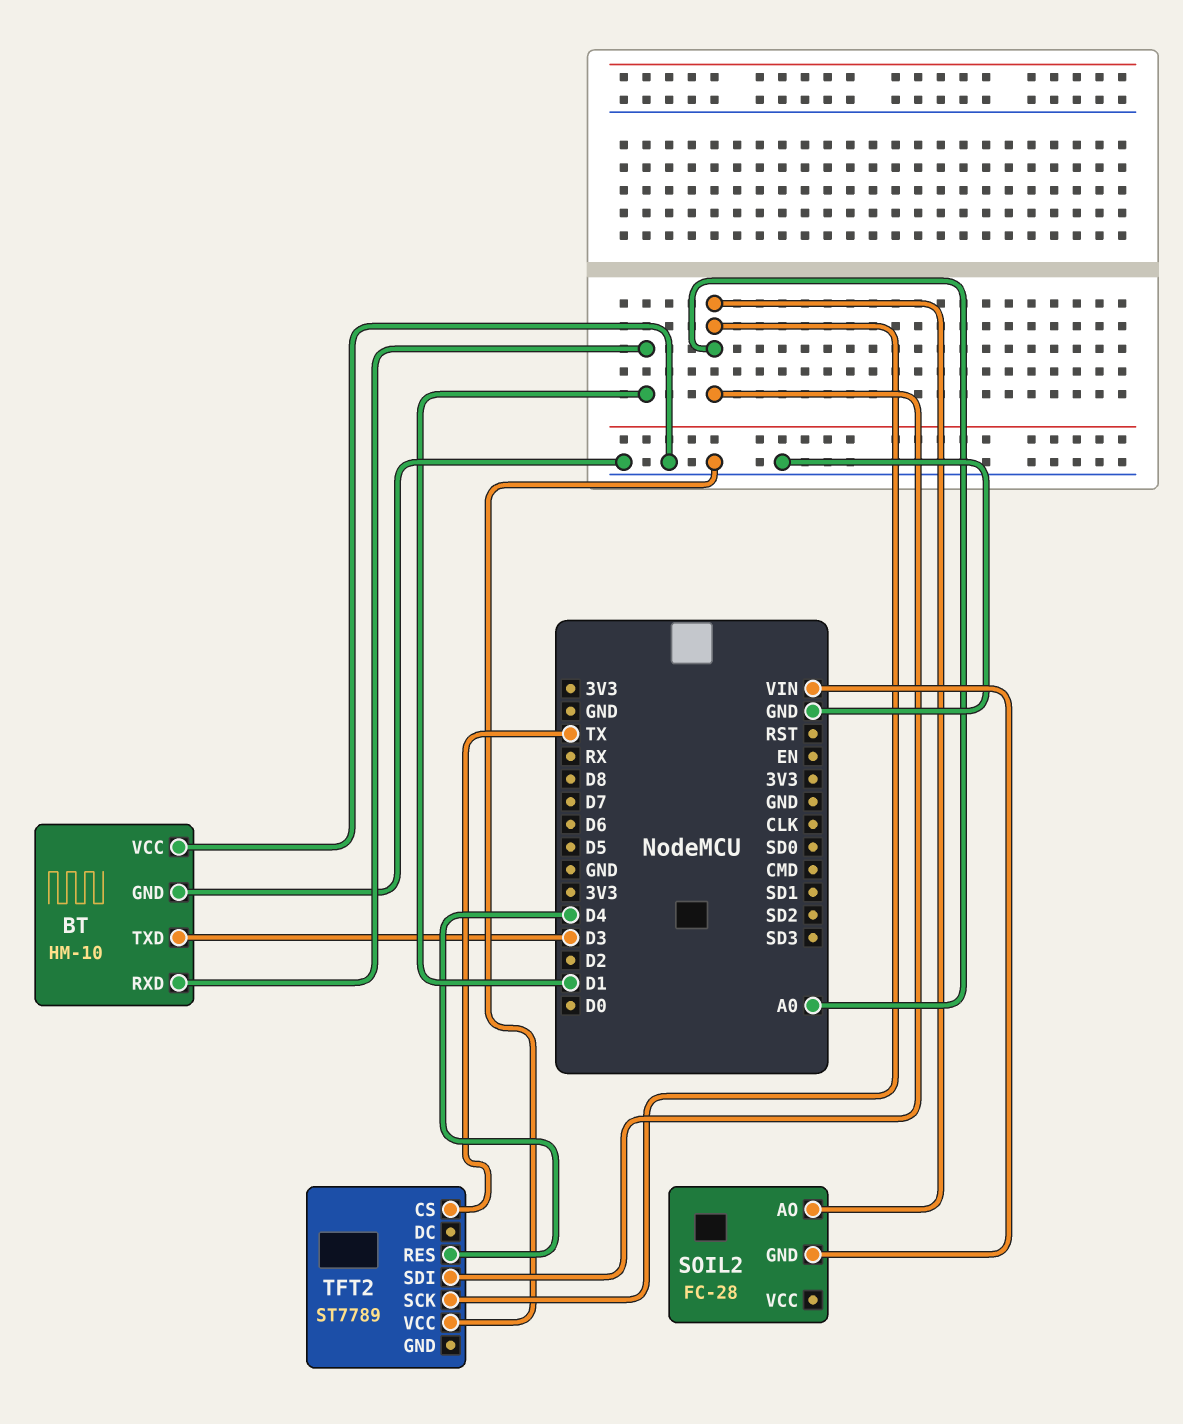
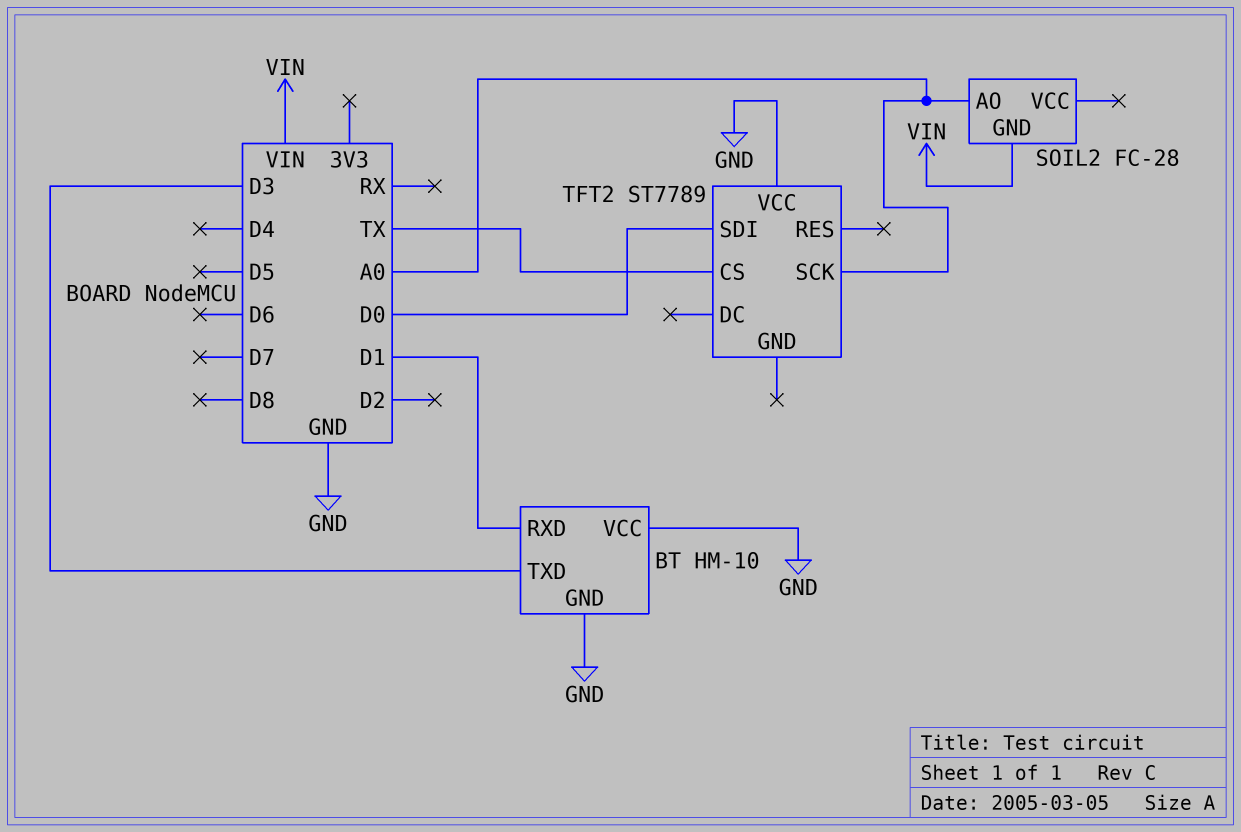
TFT2 pin RES: D4 -> none
TFT2 pin SDI: A0 -> D0

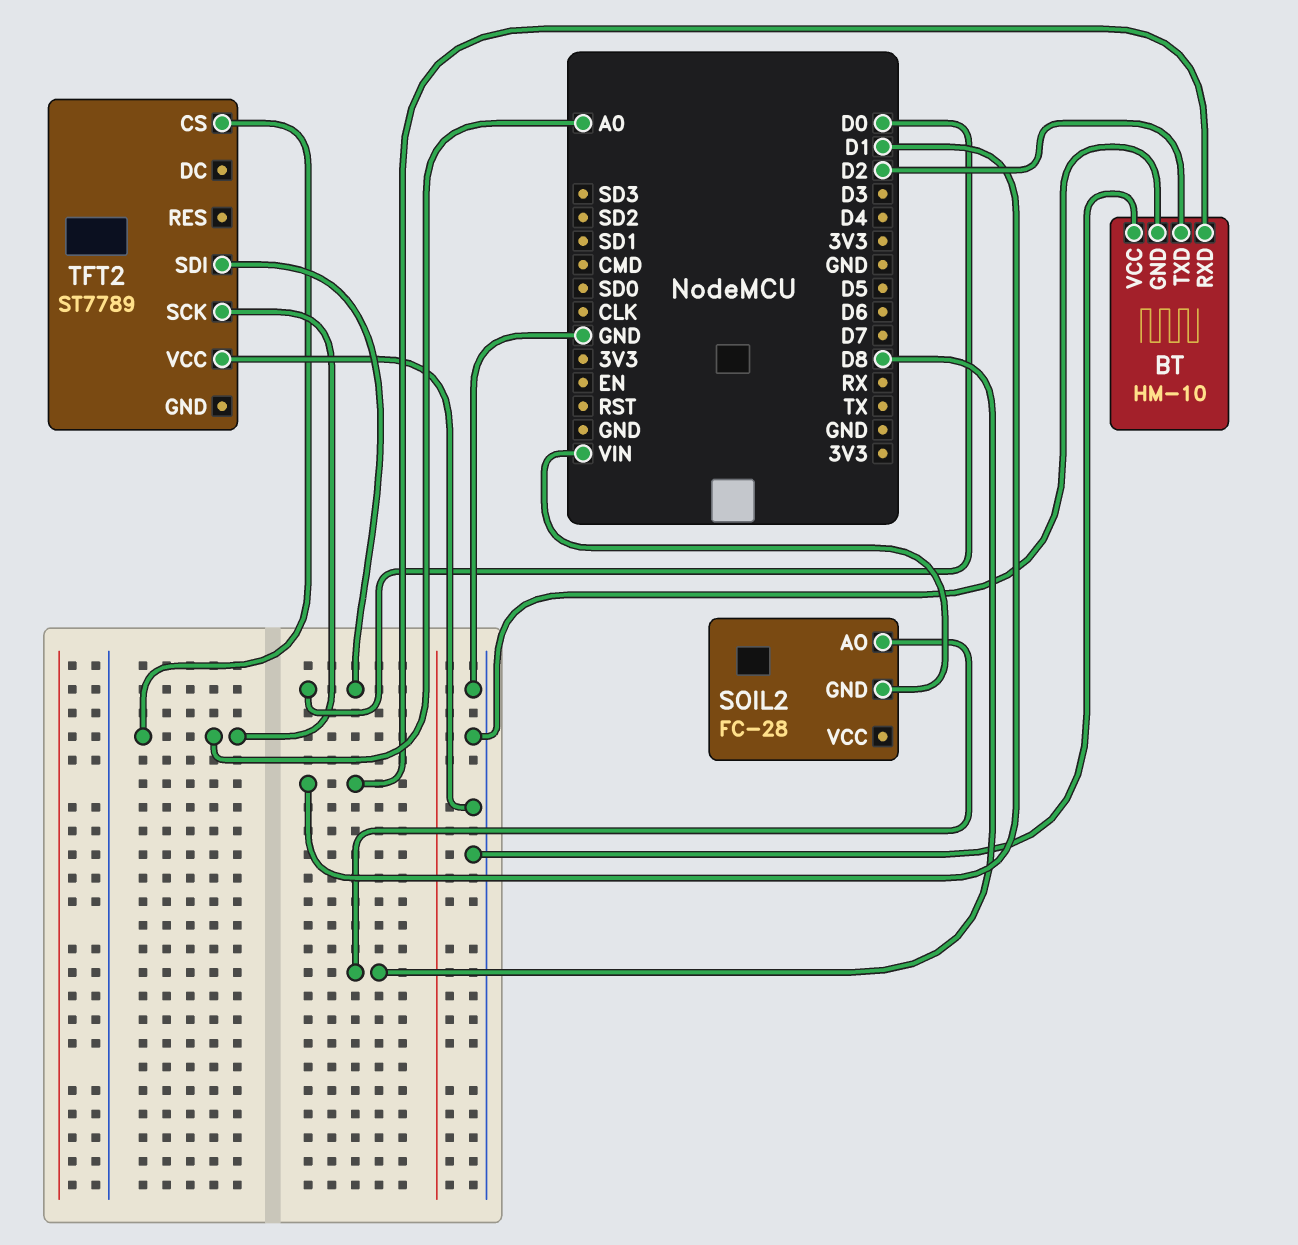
BT pin TXD: D3 -> D2
SOIL2 pin AO: A0 -> D8
TFT2 pin CS: TX -> A0

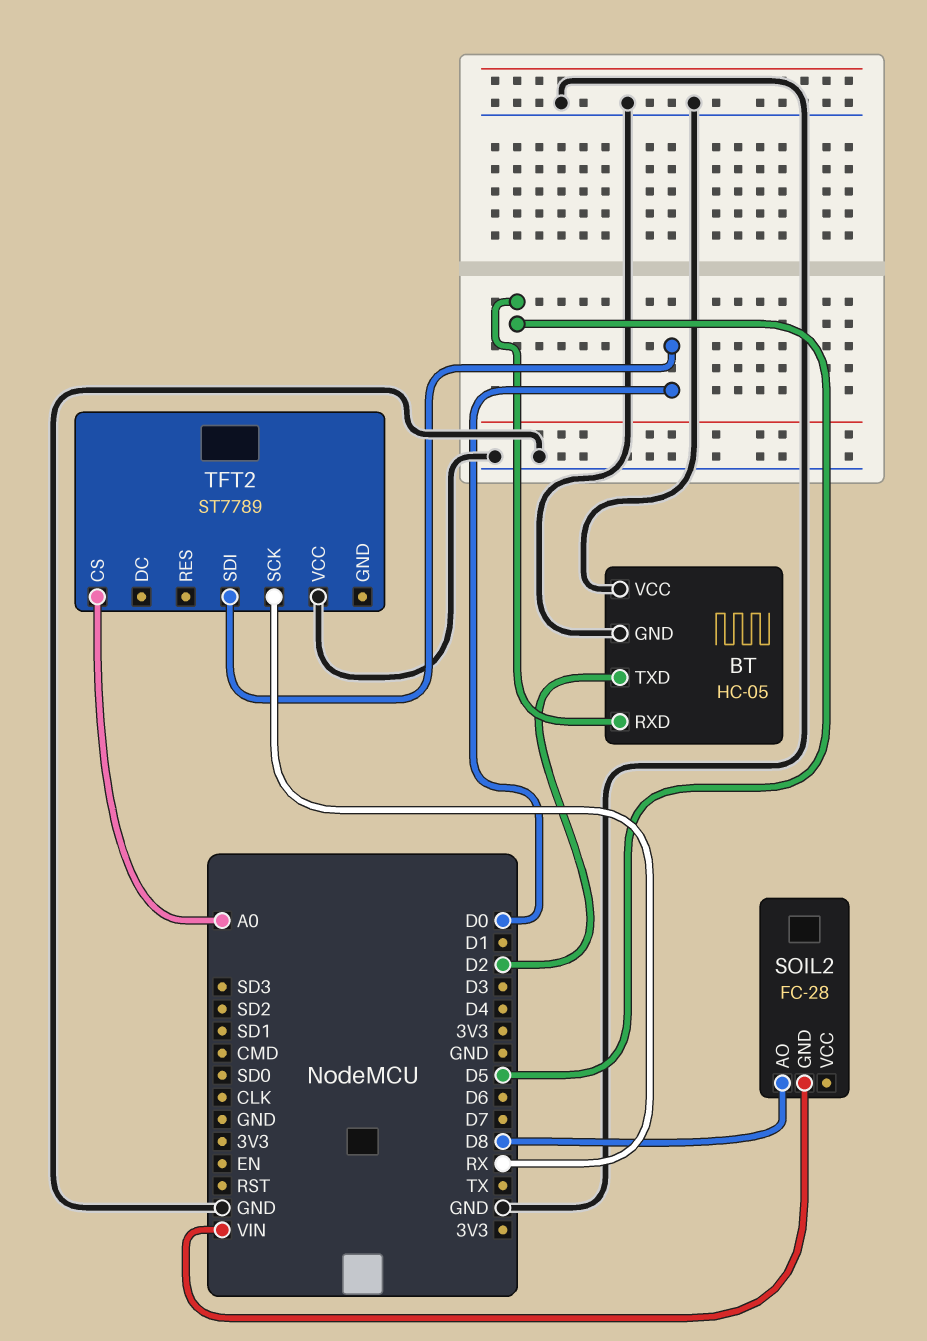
BT: HM-10 -> HC-05
BT pin RXD: D1 -> D5
TFT2 pin SCK: A0 -> RX

